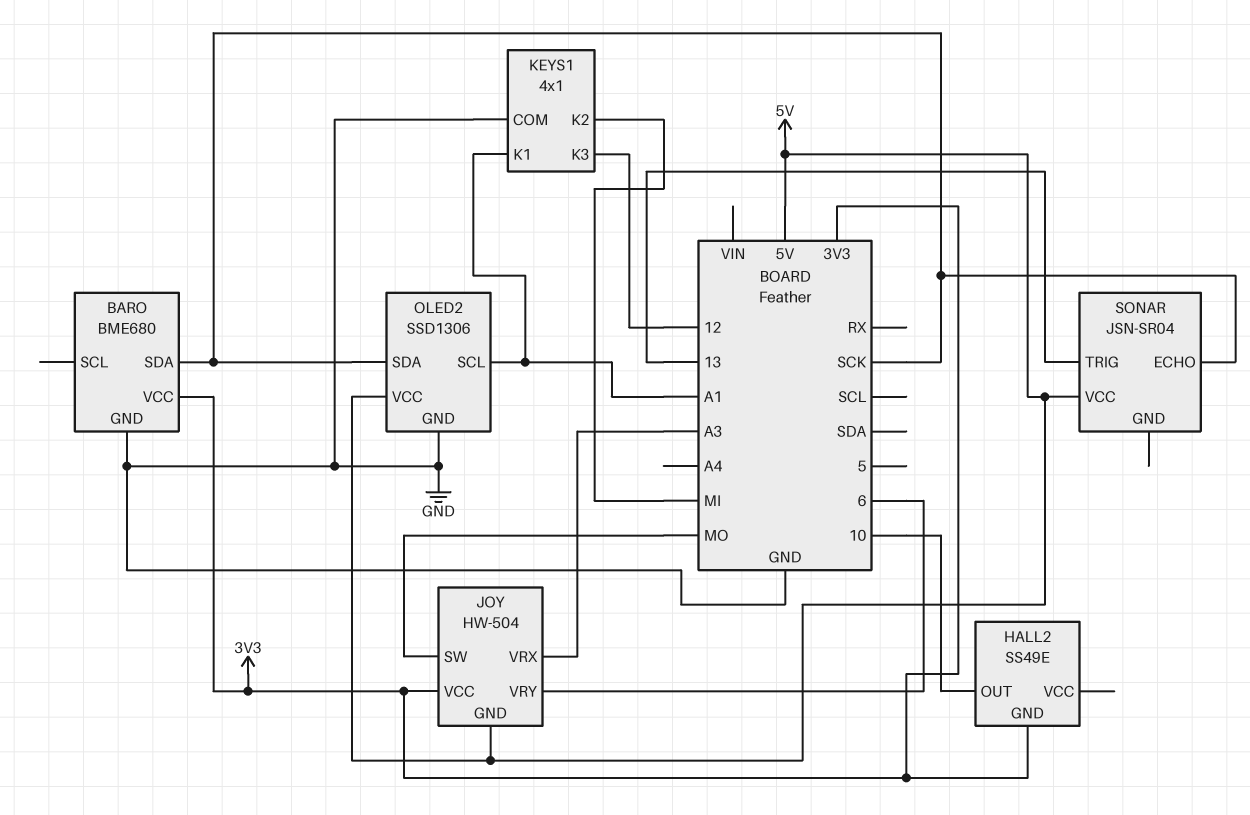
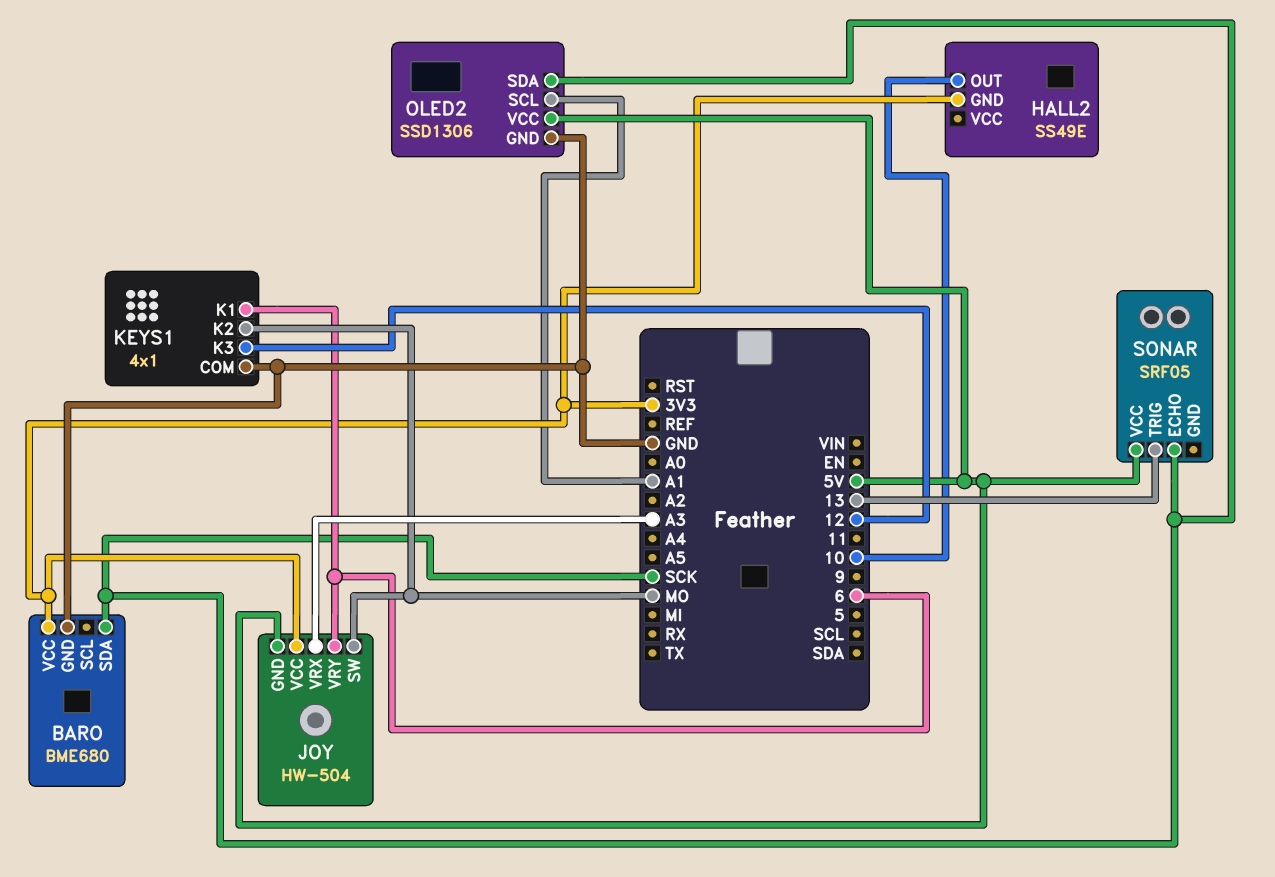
KEYS1 pin K1: A1 -> 6
KEYS1 pin K2: MI -> MO
SONAR: JSN-SR04 -> SRF05

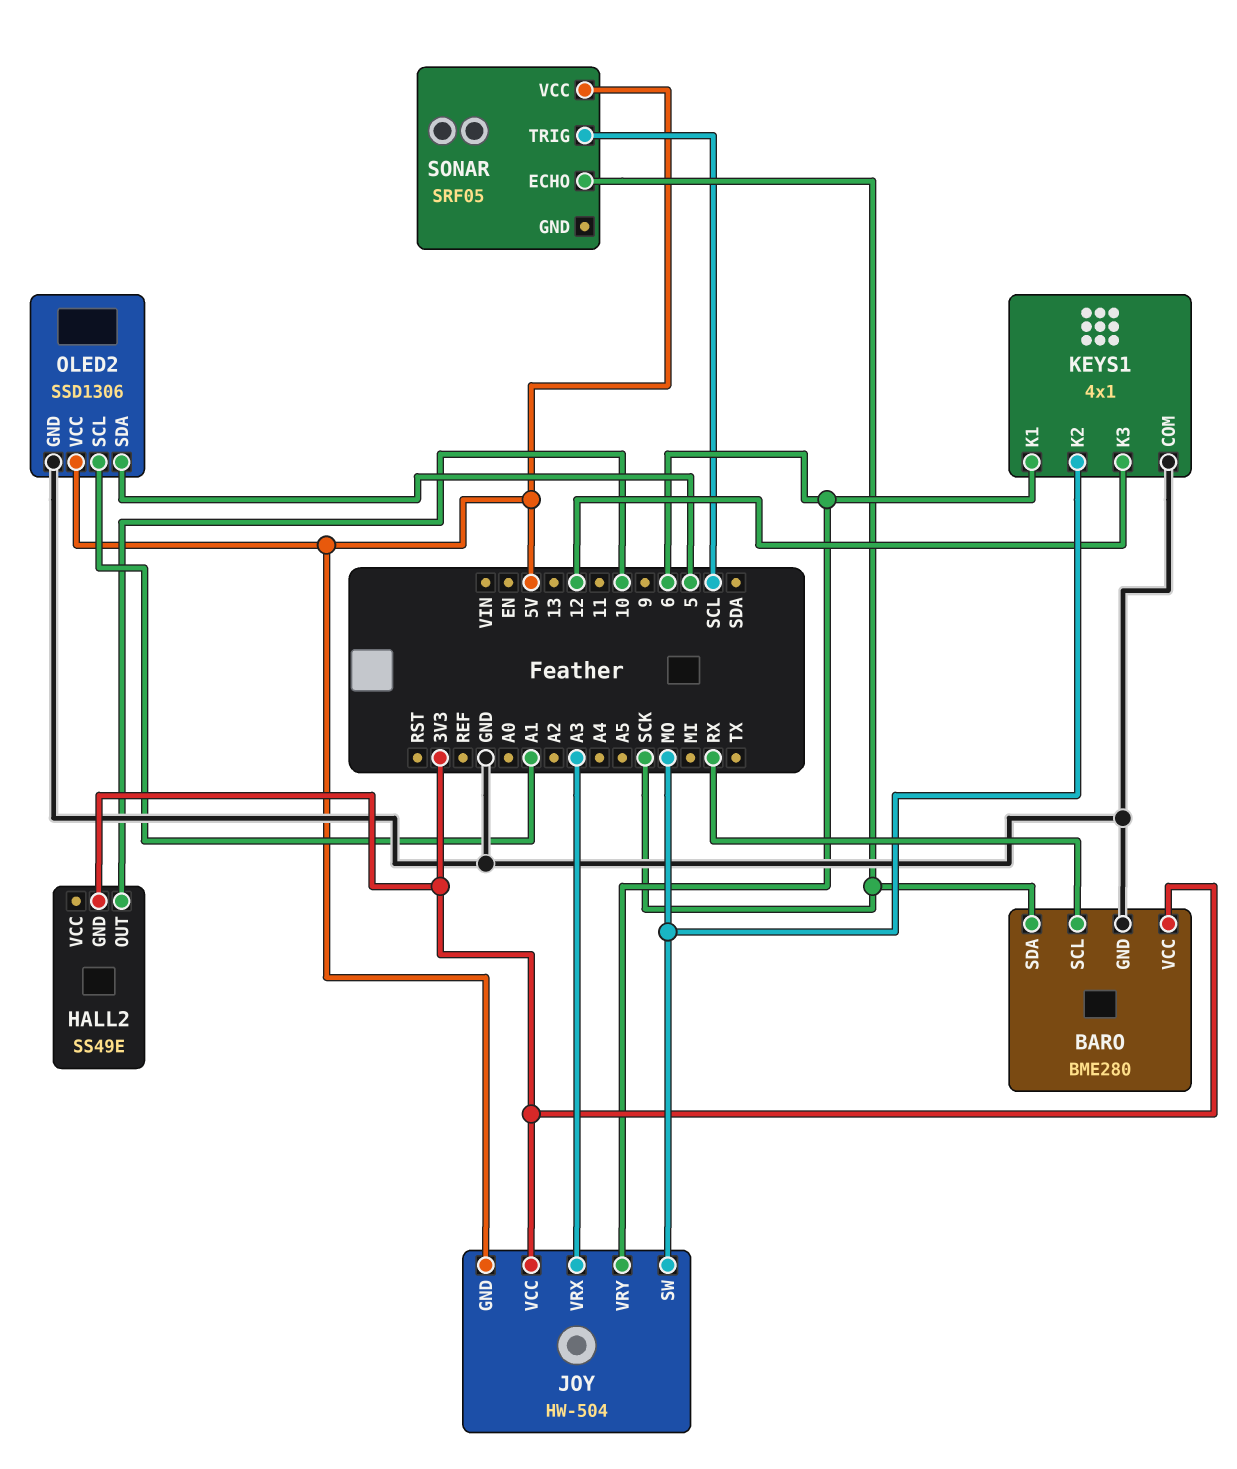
BARO: BME680 -> BME280
BARO pin SCL: none -> RX
OLED2 pin SDA: SCK -> 5
SONAR pin TRIG: 13 -> SCL

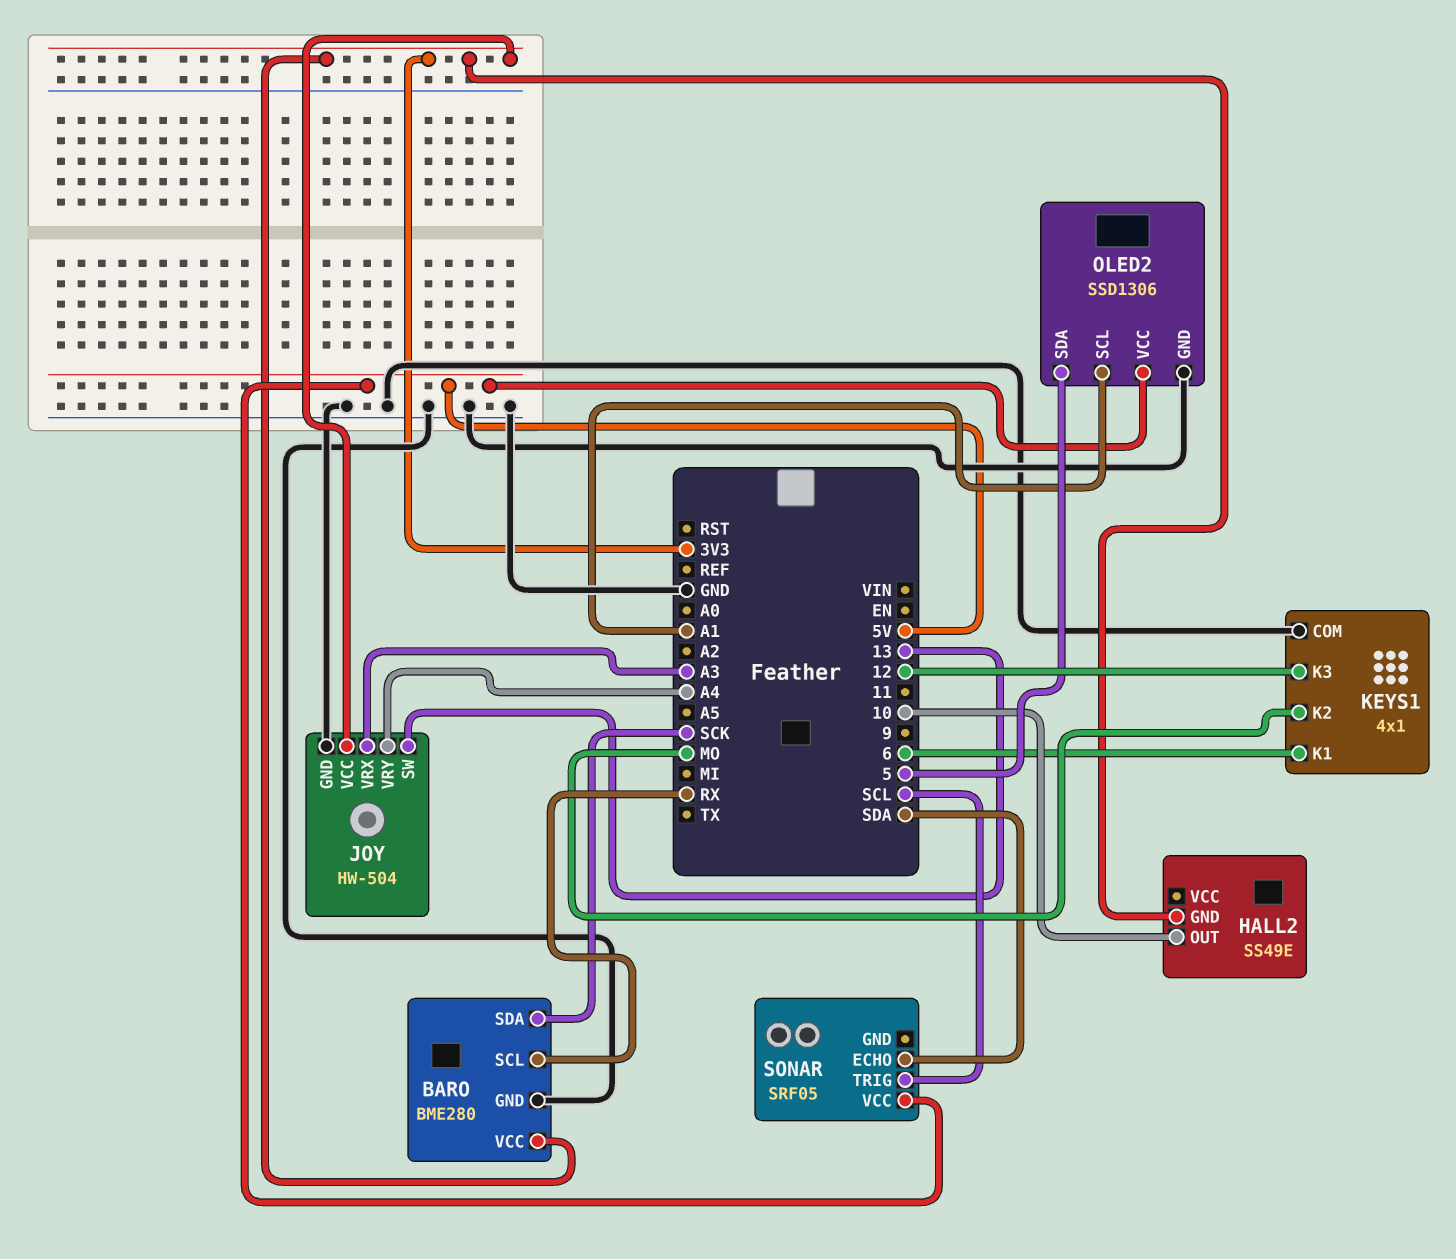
JOY pin GND: 5V -> GND
JOY pin SW: MO -> 13
JOY pin VRY: 6 -> A4
SONAR pin ECHO: SCK -> SDA

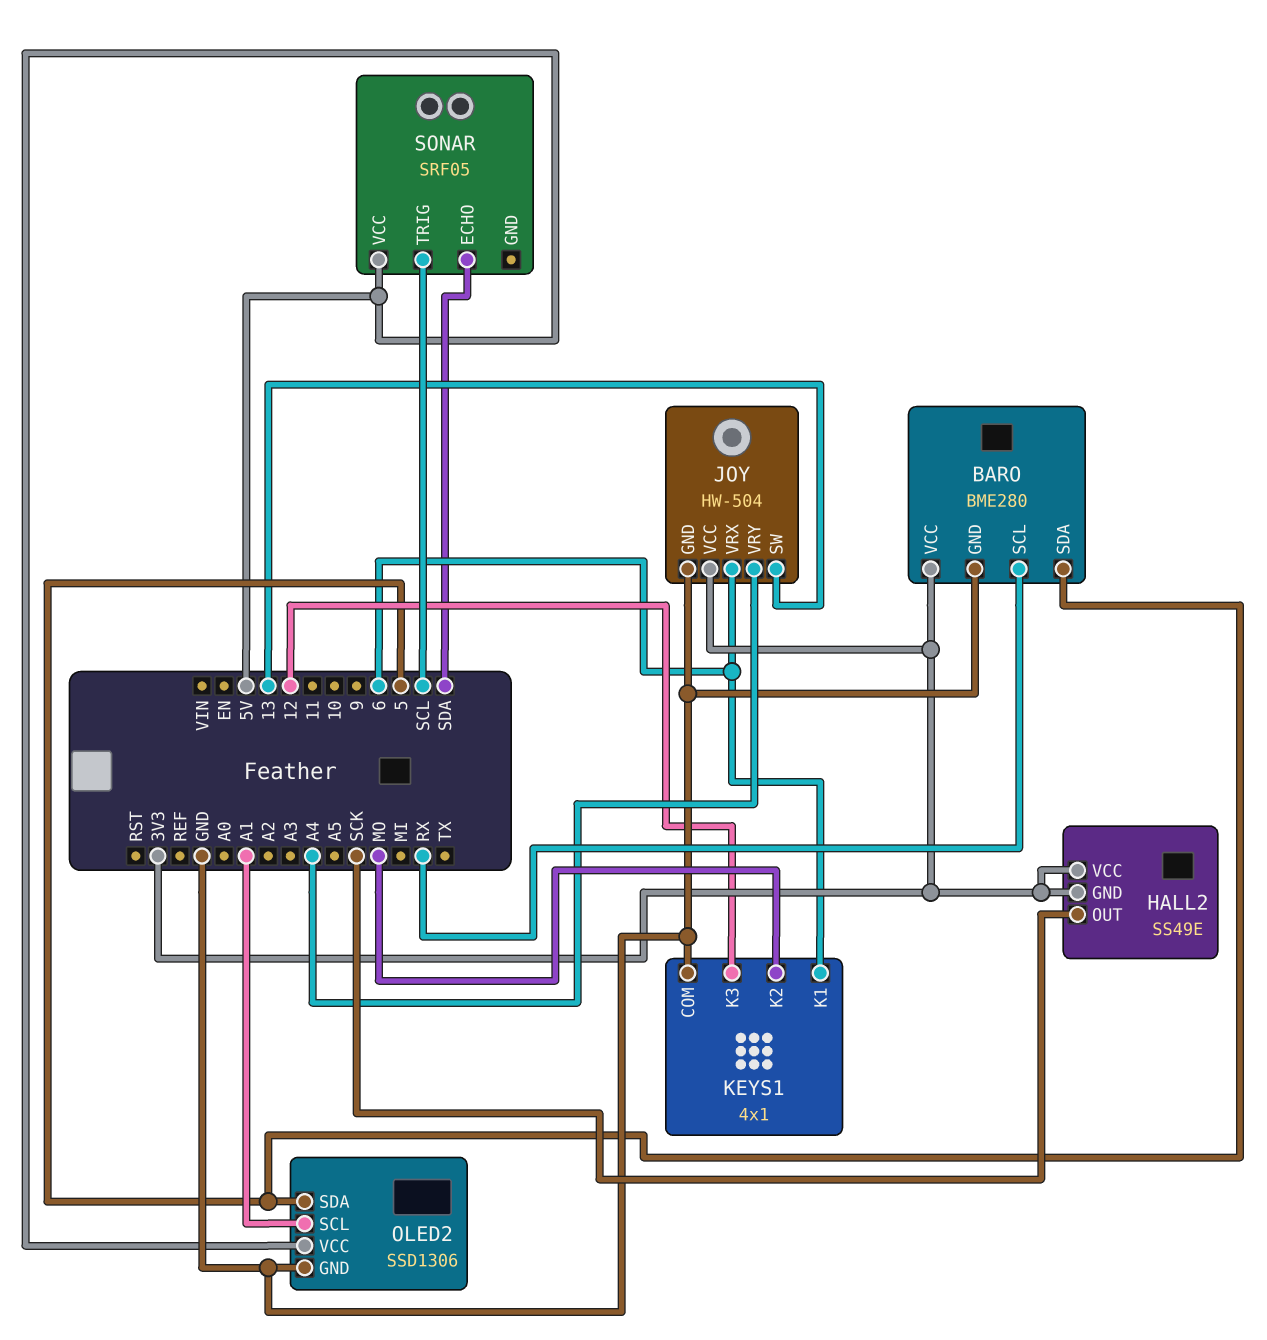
BARO pin SDA: SCK -> 5
HALL2 pin OUT: 10 -> SCK
HALL2 pin VCC: none -> 3V3
JOY pin VRX: A3 -> 6

